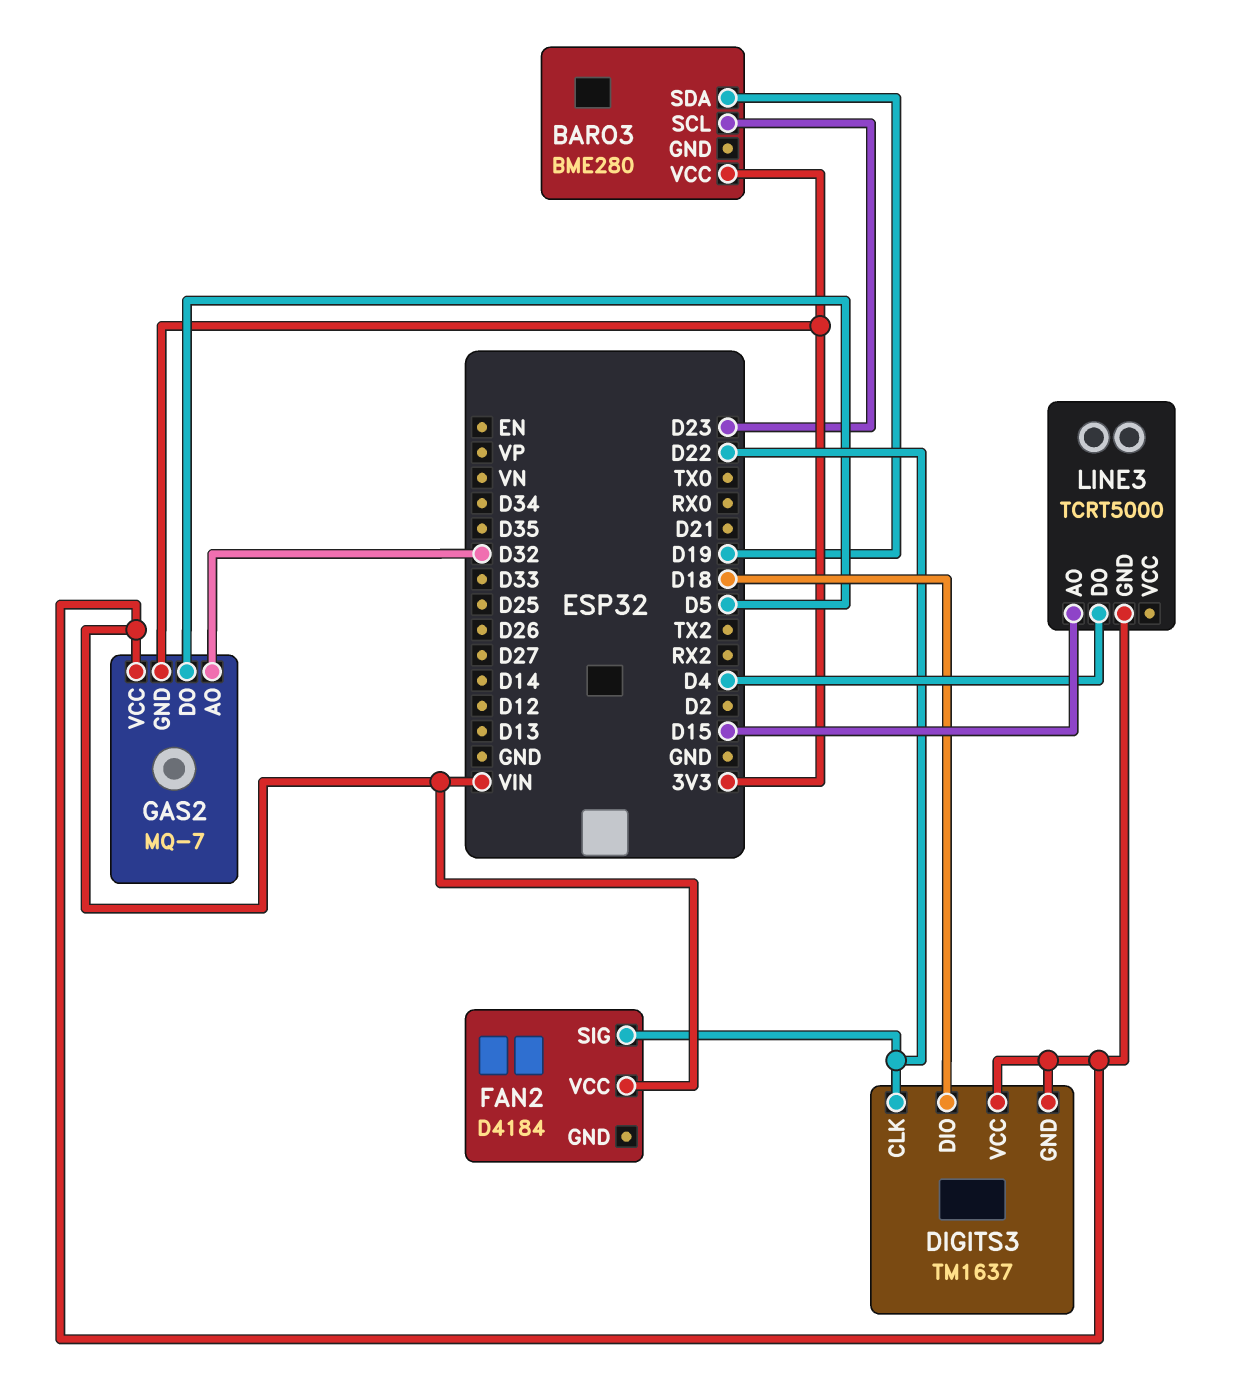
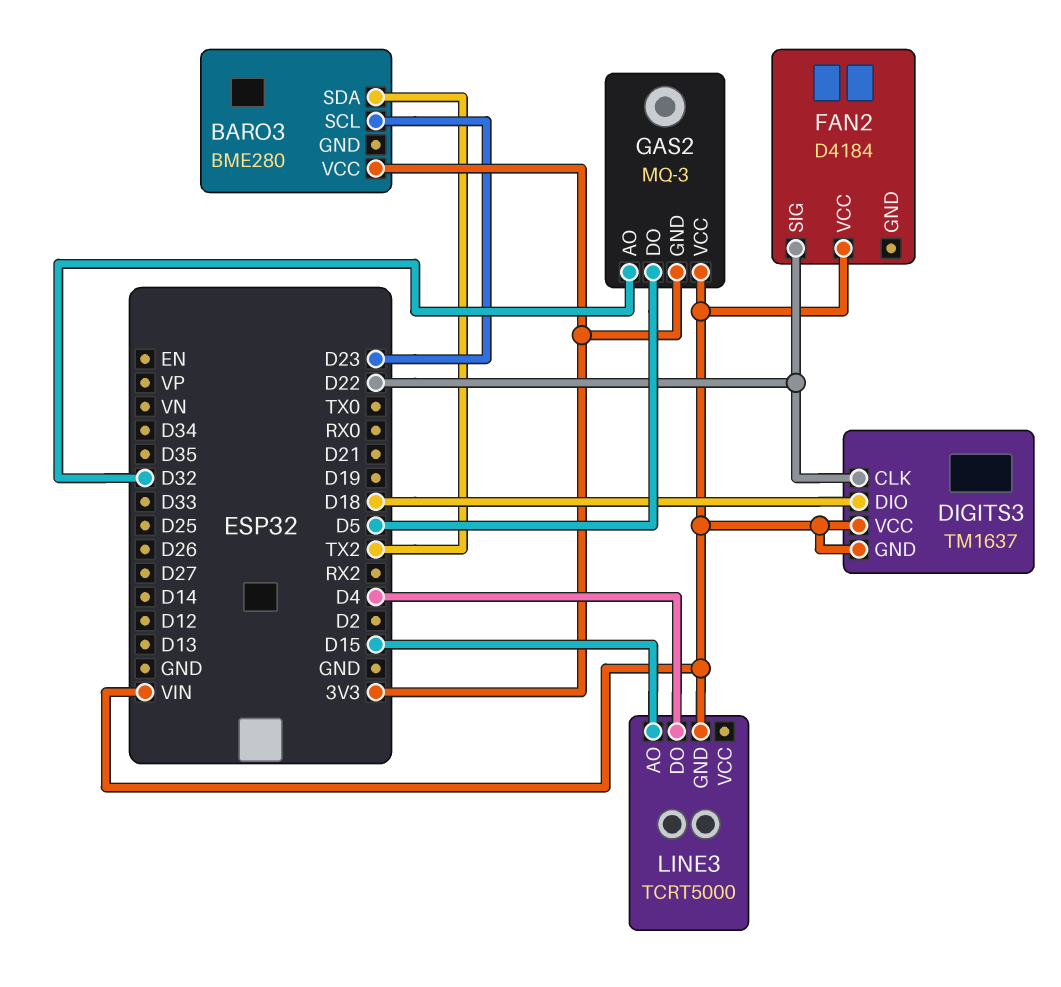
BARO3 pin SDA: D19 -> TX2
GAS2: MQ-7 -> MQ-3

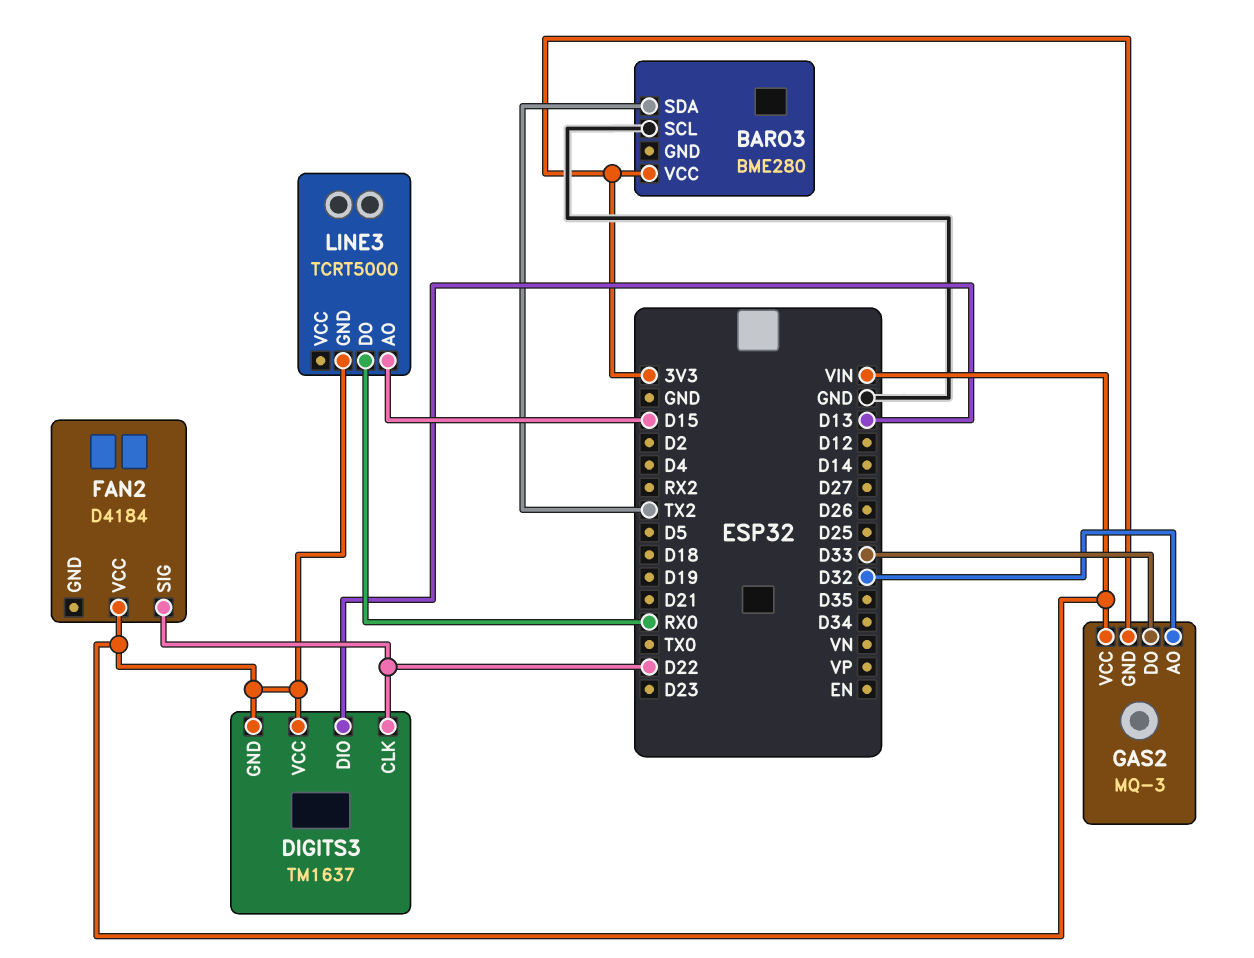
BARO3 pin SCL: D23 -> GND
DIGITS3 pin DIO: D18 -> D13
GAS2 pin DO: D5 -> D33
LINE3 pin DO: D4 -> RX0

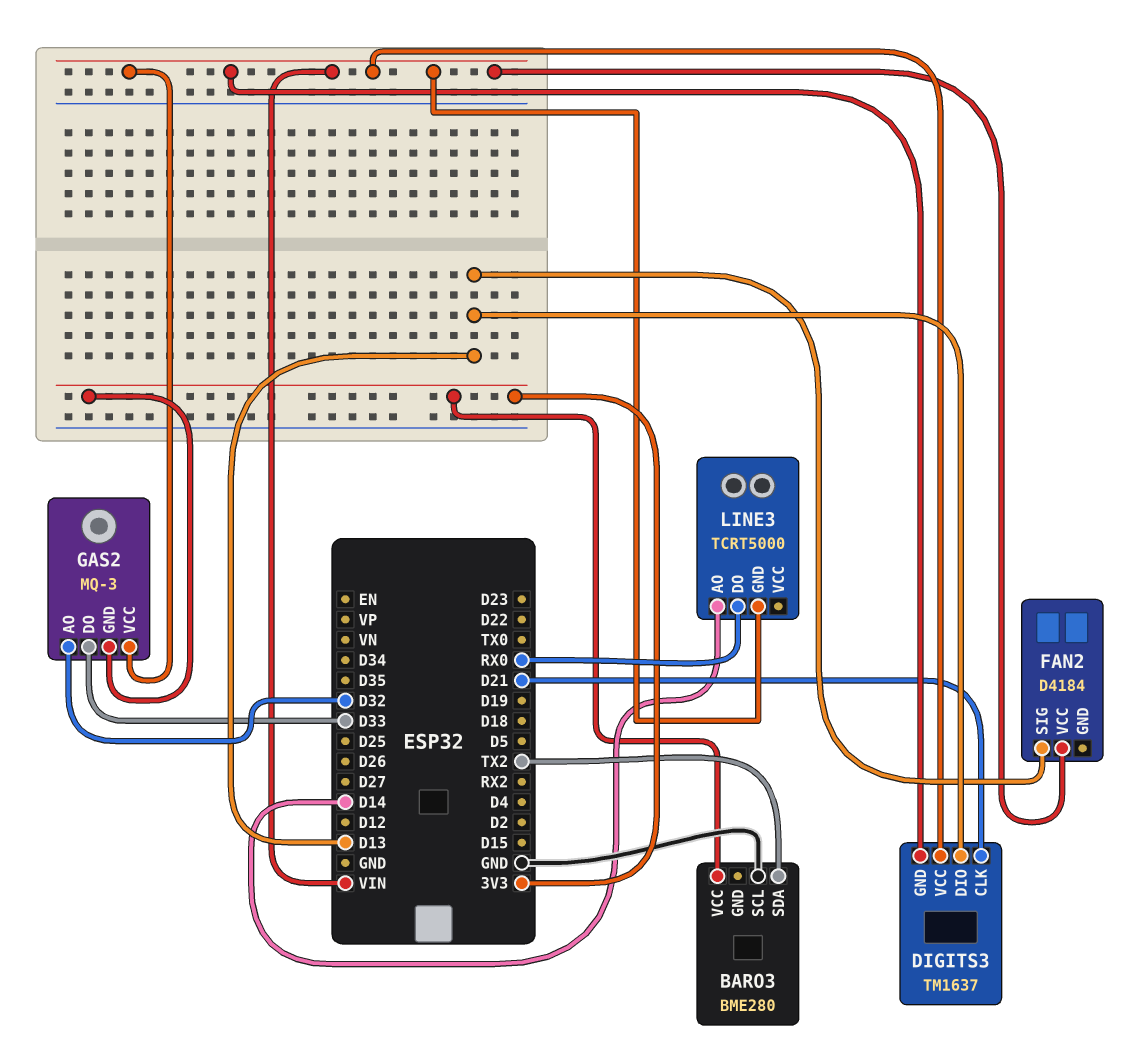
DIGITS3 pin CLK: D22 -> D21
FAN2 pin SIG: D22 -> D13
LINE3 pin AO: D15 -> D14

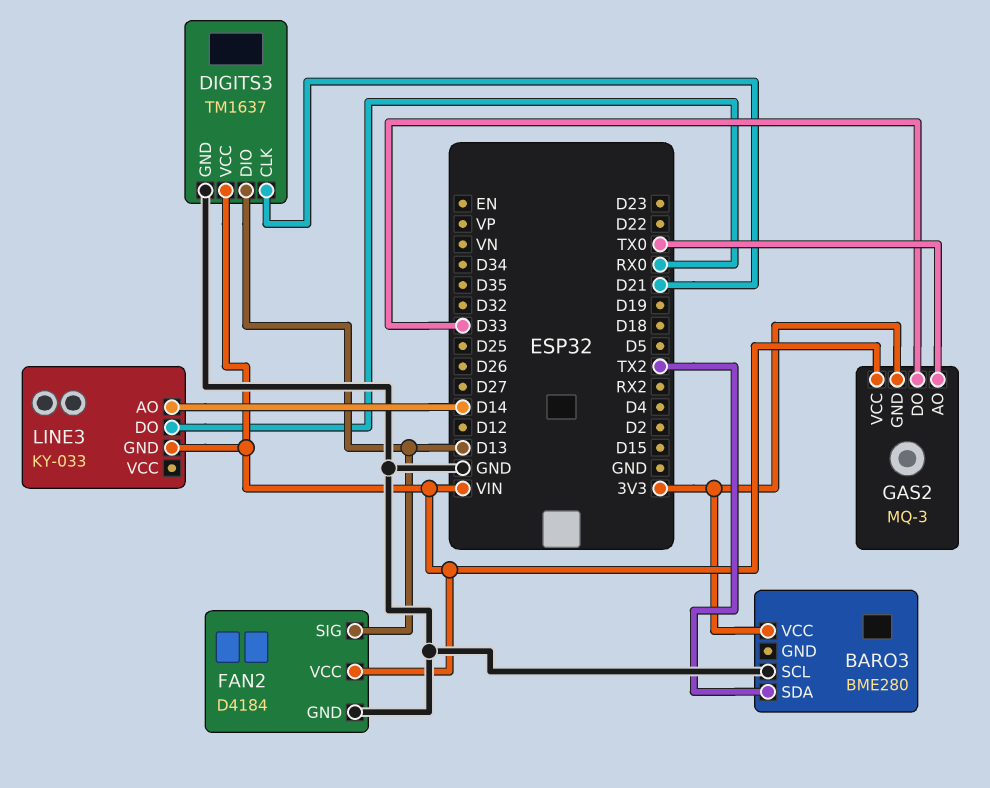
DIGITS3 pin GND: VIN -> GND
FAN2 pin GND: none -> GND
GAS2 pin AO: D32 -> TX0
LINE3: TCRT5000 -> KY-033

